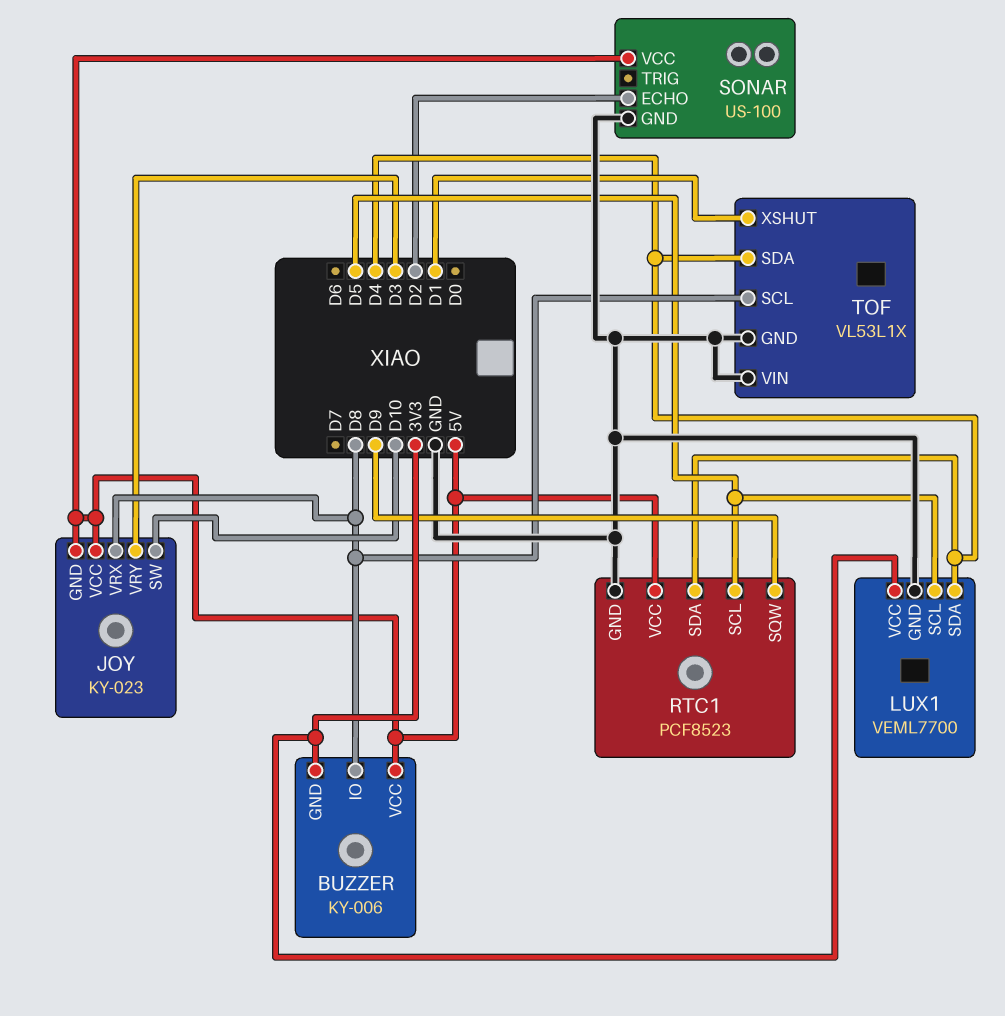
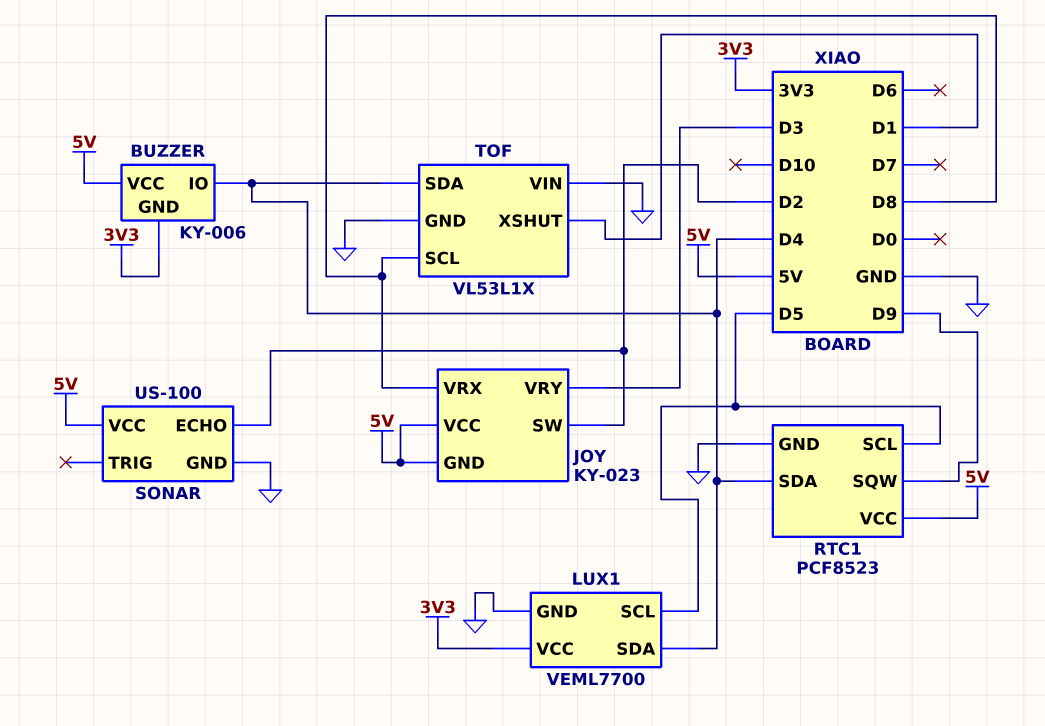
BUZZER pin IO: D8 -> D4
JOY pin SW: D10 -> D2

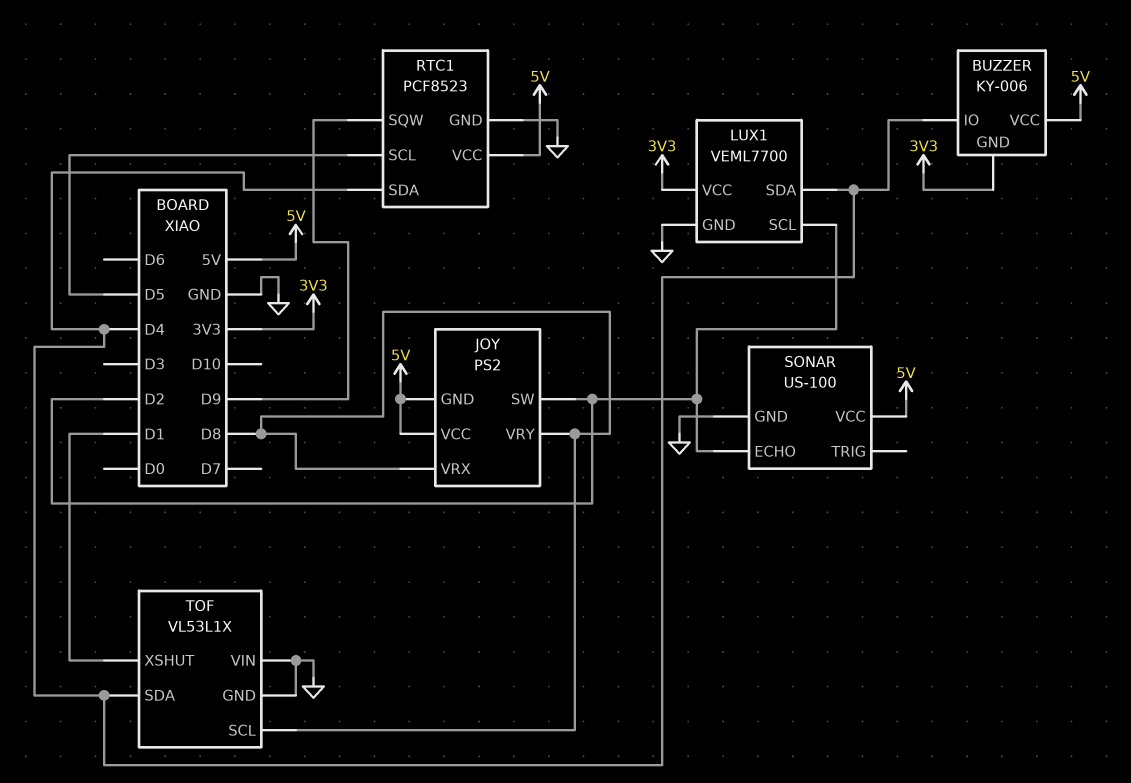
JOY: KY-023 -> PS2
JOY pin VRY: D3 -> D8
LUX1 pin SCL: D5 -> D2

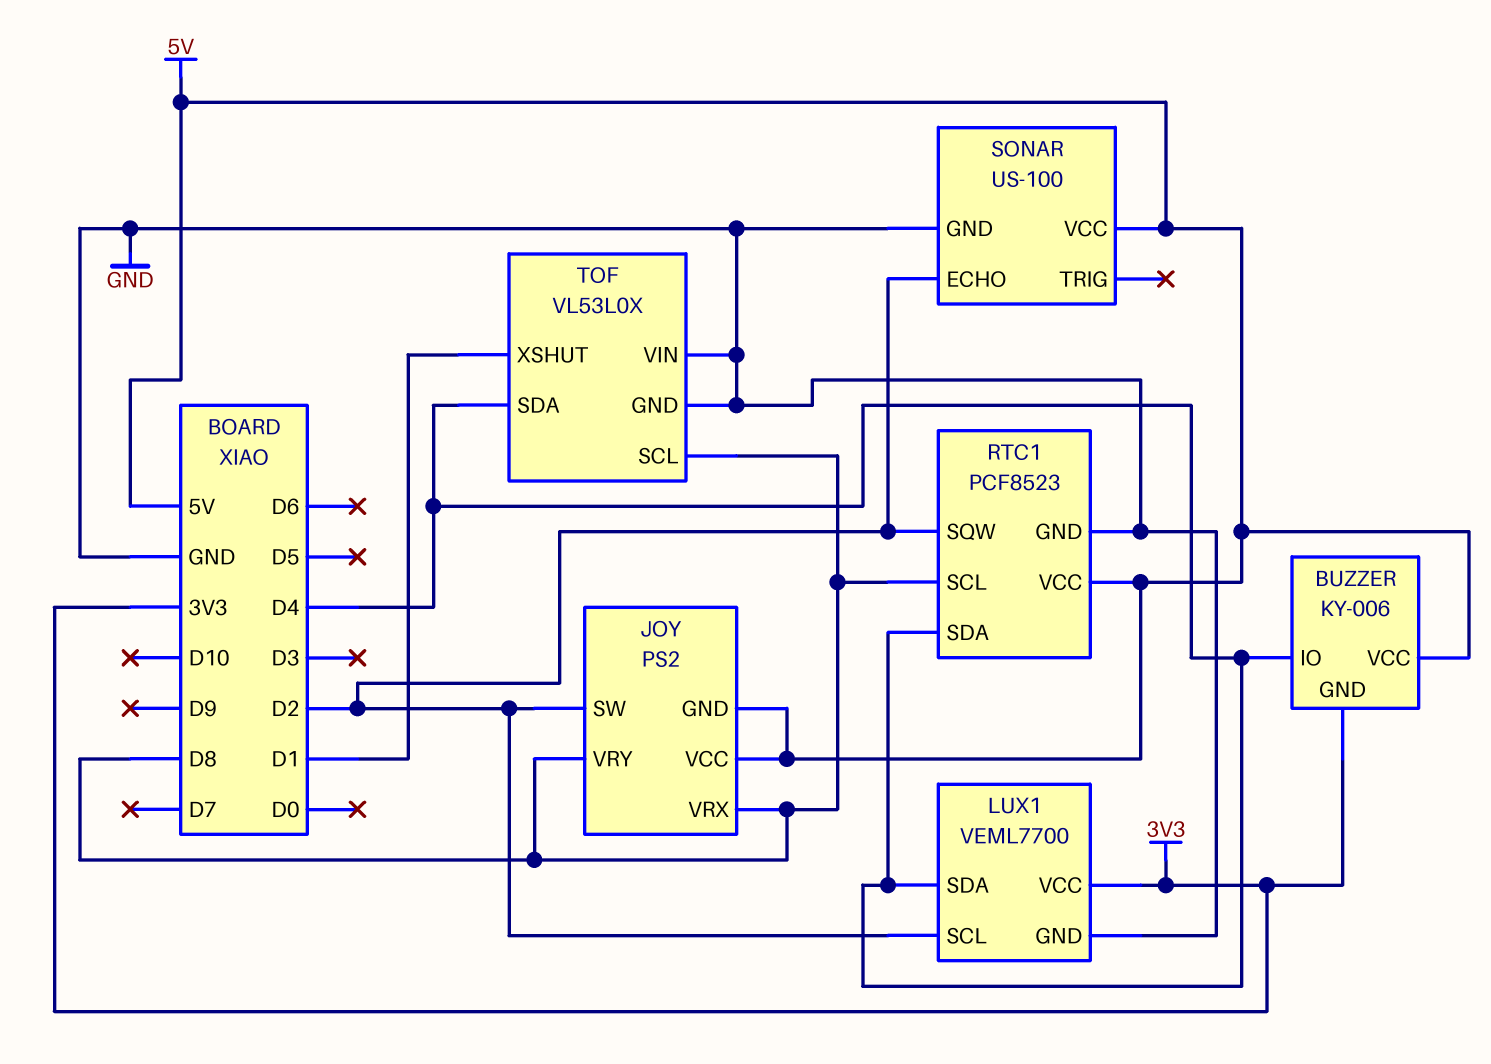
RTC1 pin SCL: D5 -> D8
RTC1 pin SQW: D9 -> D2
TOF: VL53L1X -> VL53L0X

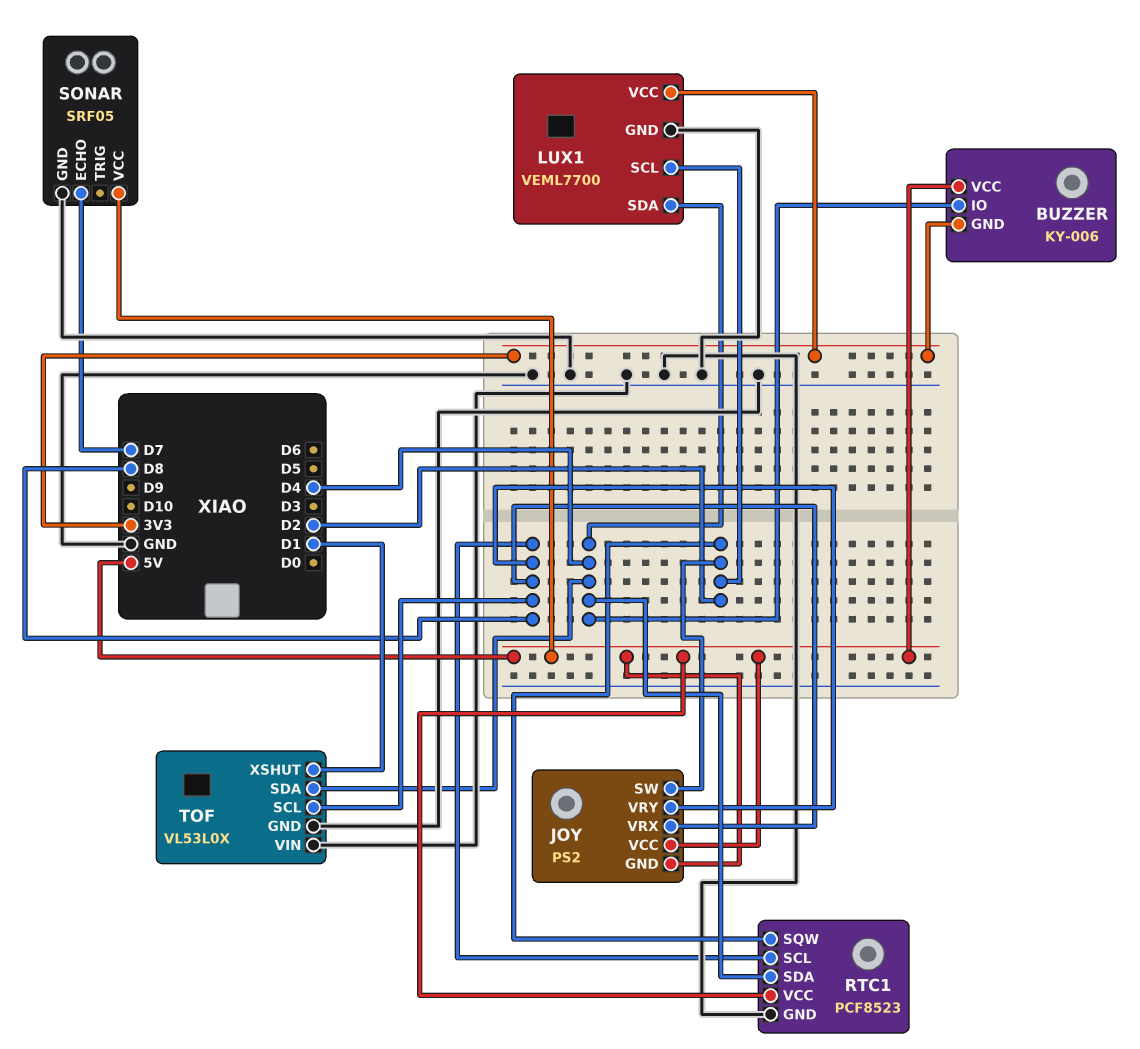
SONAR: US-100 -> SRF05
SONAR pin ECHO: D2 -> D7

